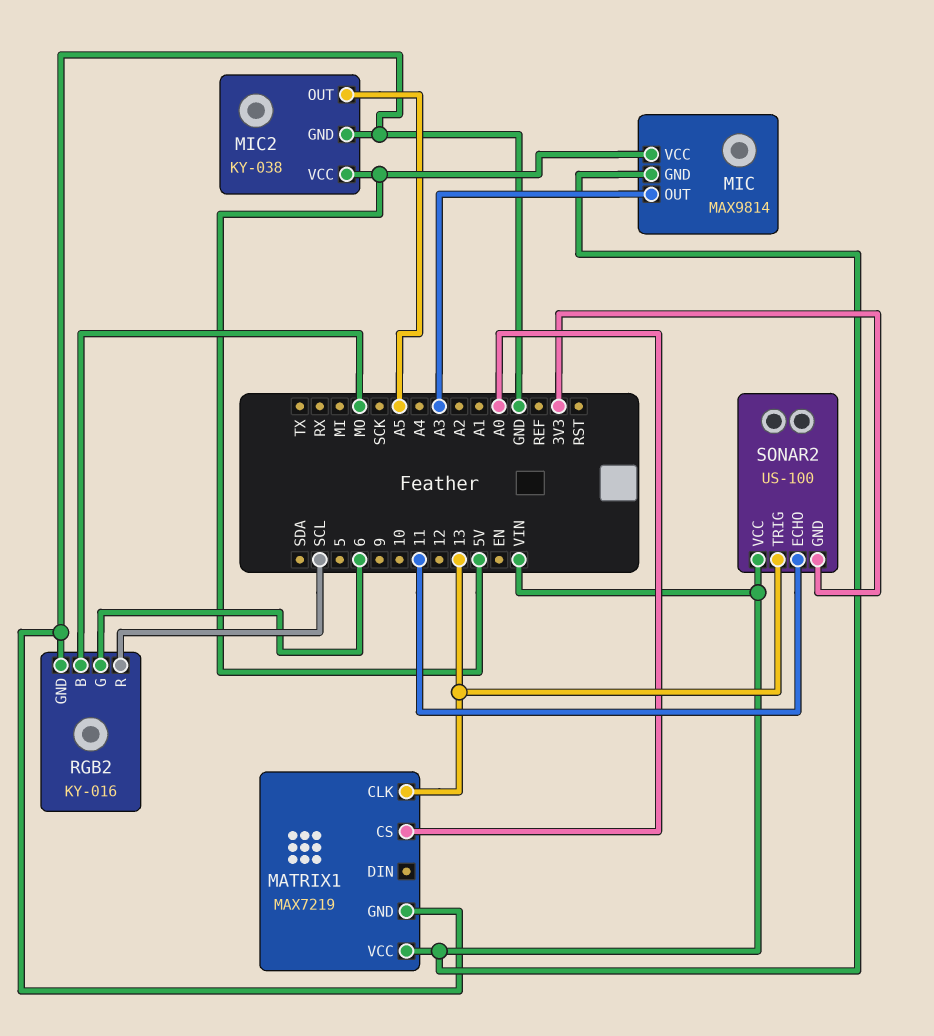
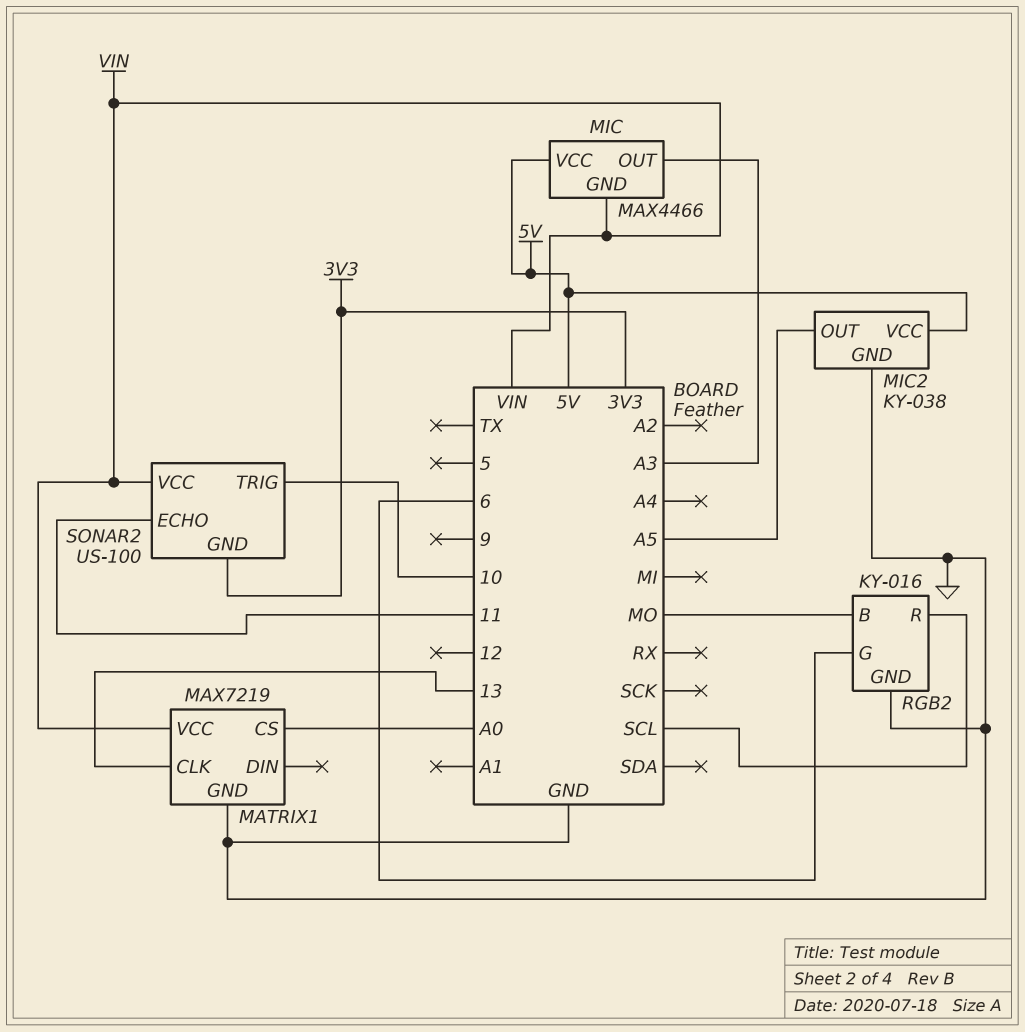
MIC: MAX9814 -> MAX4466
SONAR2 pin TRIG: 13 -> 10

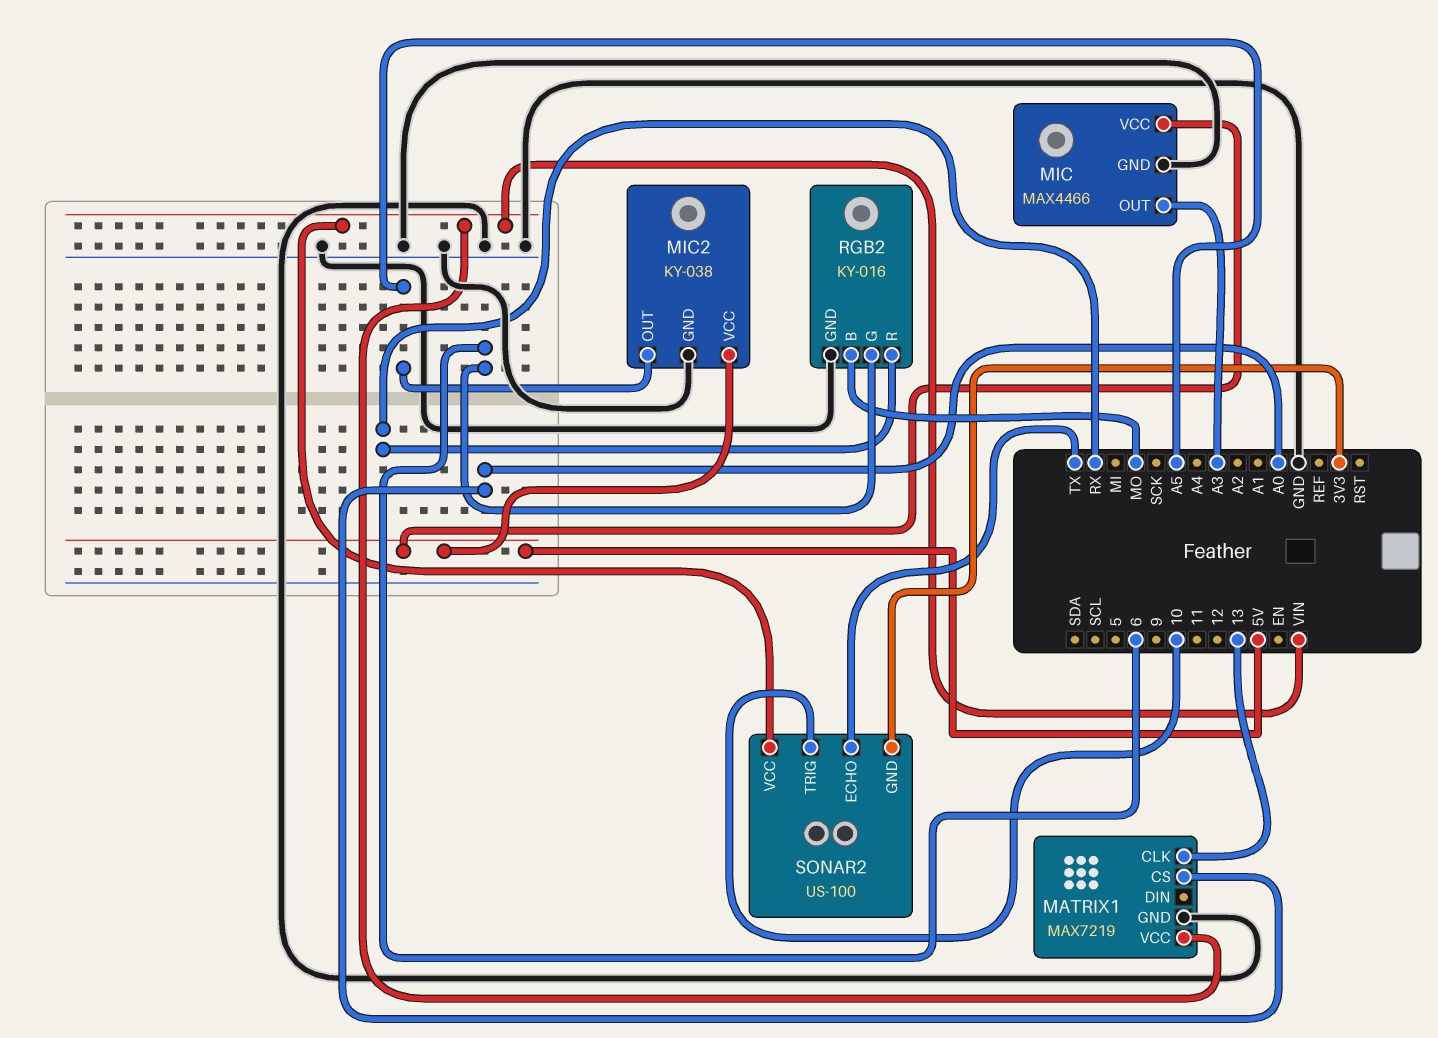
MIC pin GND: VIN -> GND
RGB2 pin R: SCL -> RX
SONAR2 pin ECHO: 11 -> TX

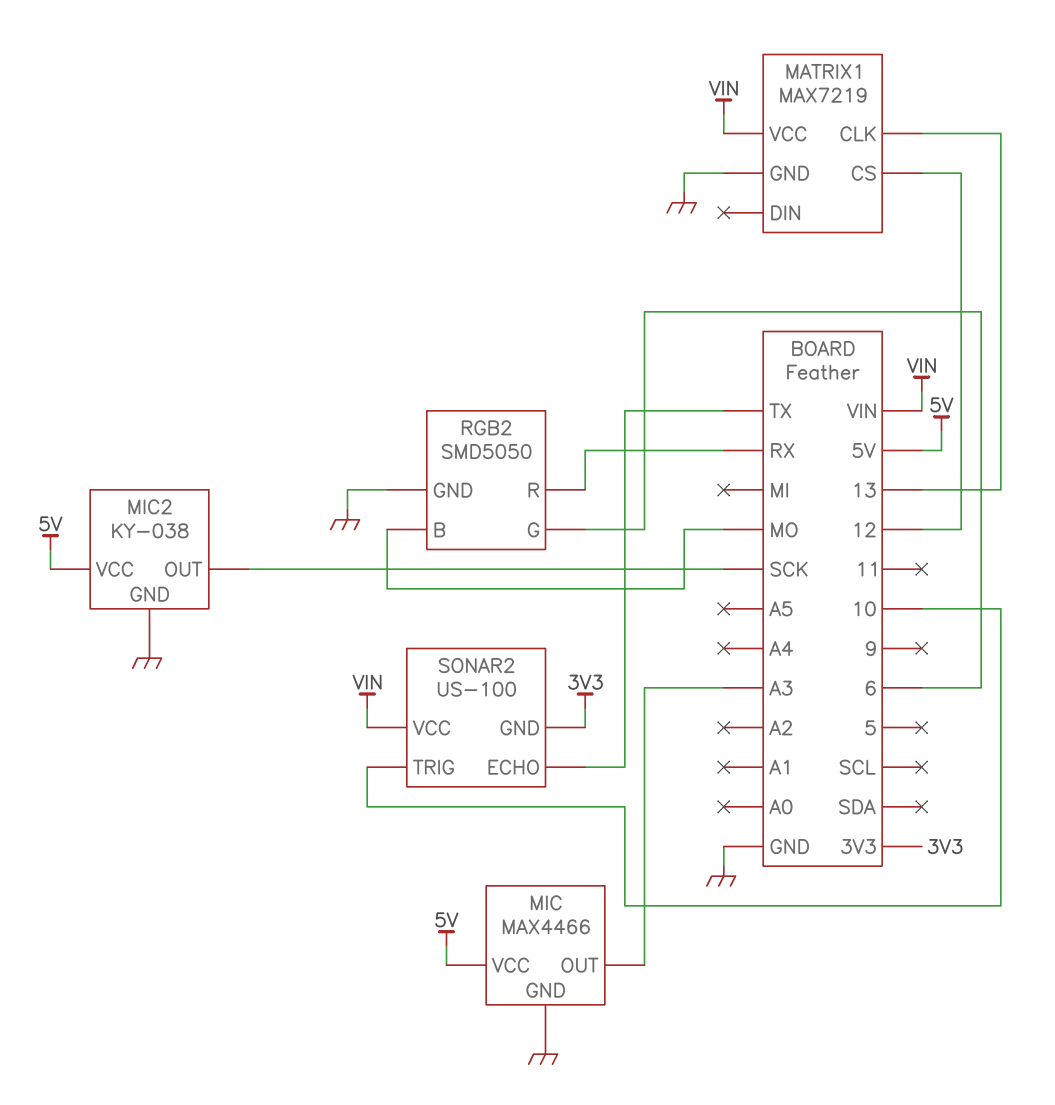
MATRIX1 pin CS: A0 -> 12
MIC2 pin OUT: A5 -> SCK
RGB2: KY-016 -> SMD5050

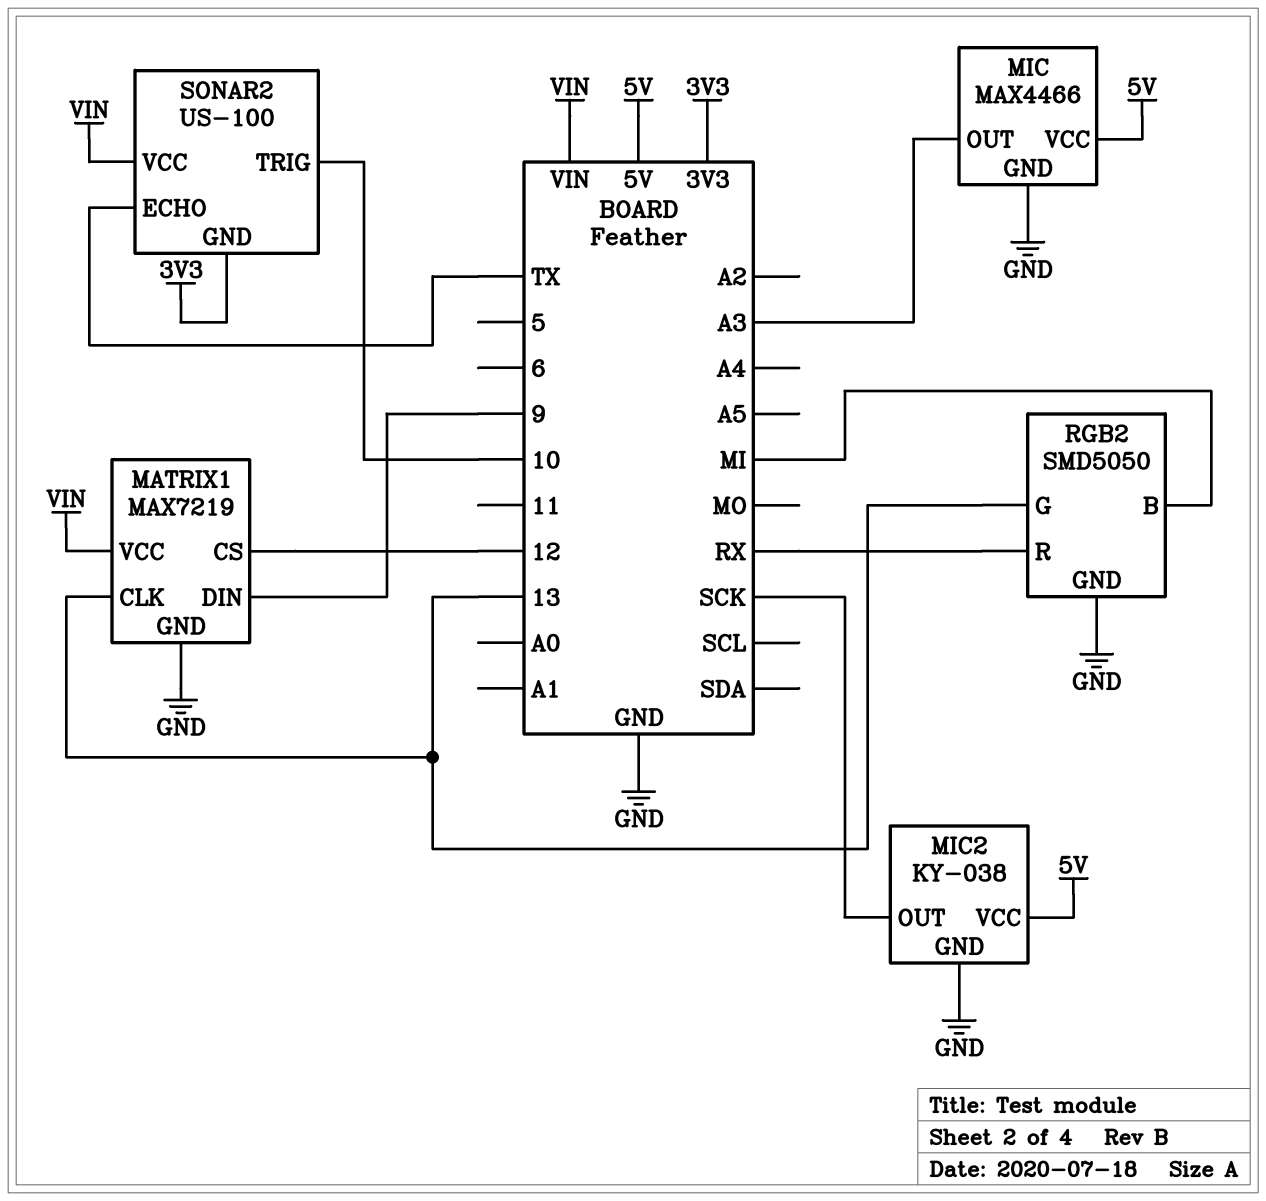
MATRIX1 pin DIN: none -> 9
RGB2 pin B: MO -> MI
RGB2 pin G: 6 -> 13

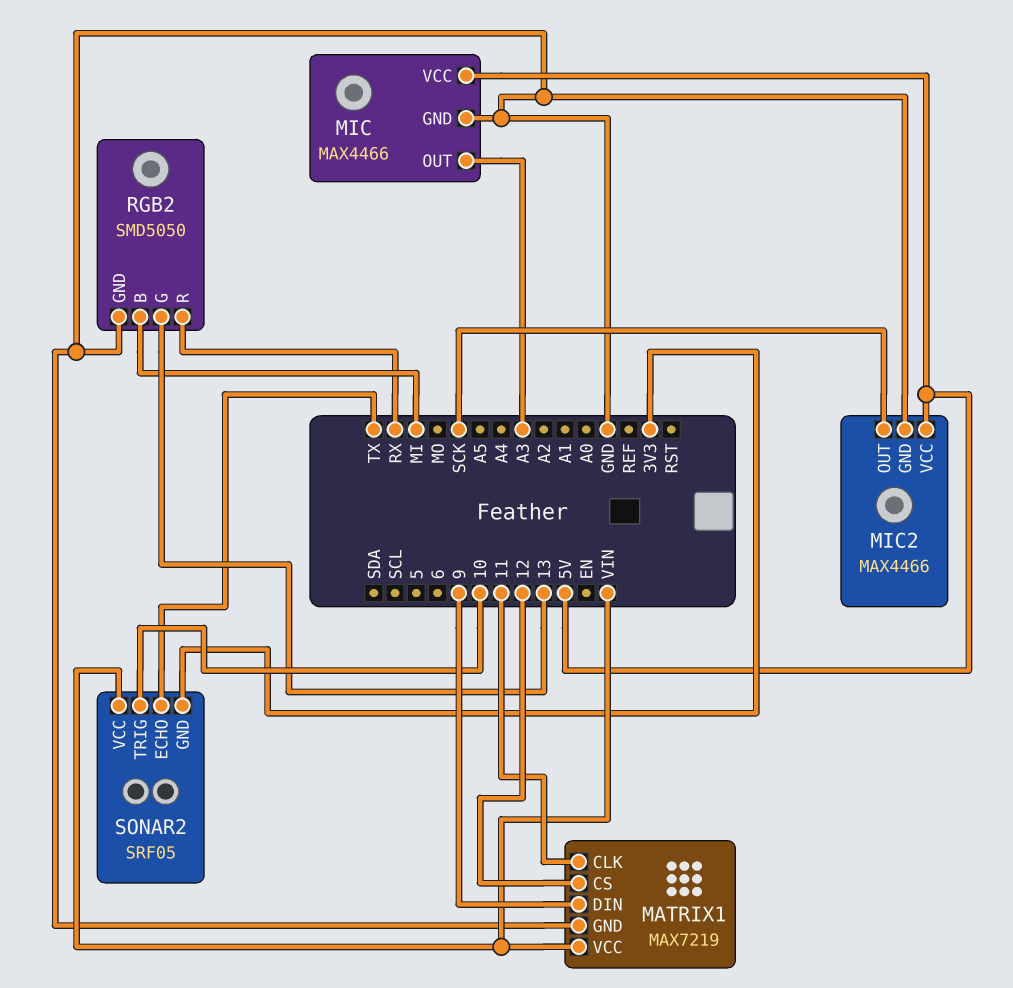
MATRIX1 pin CLK: 13 -> 11
MIC2: KY-038 -> MAX4466
SONAR2: US-100 -> SRF05

